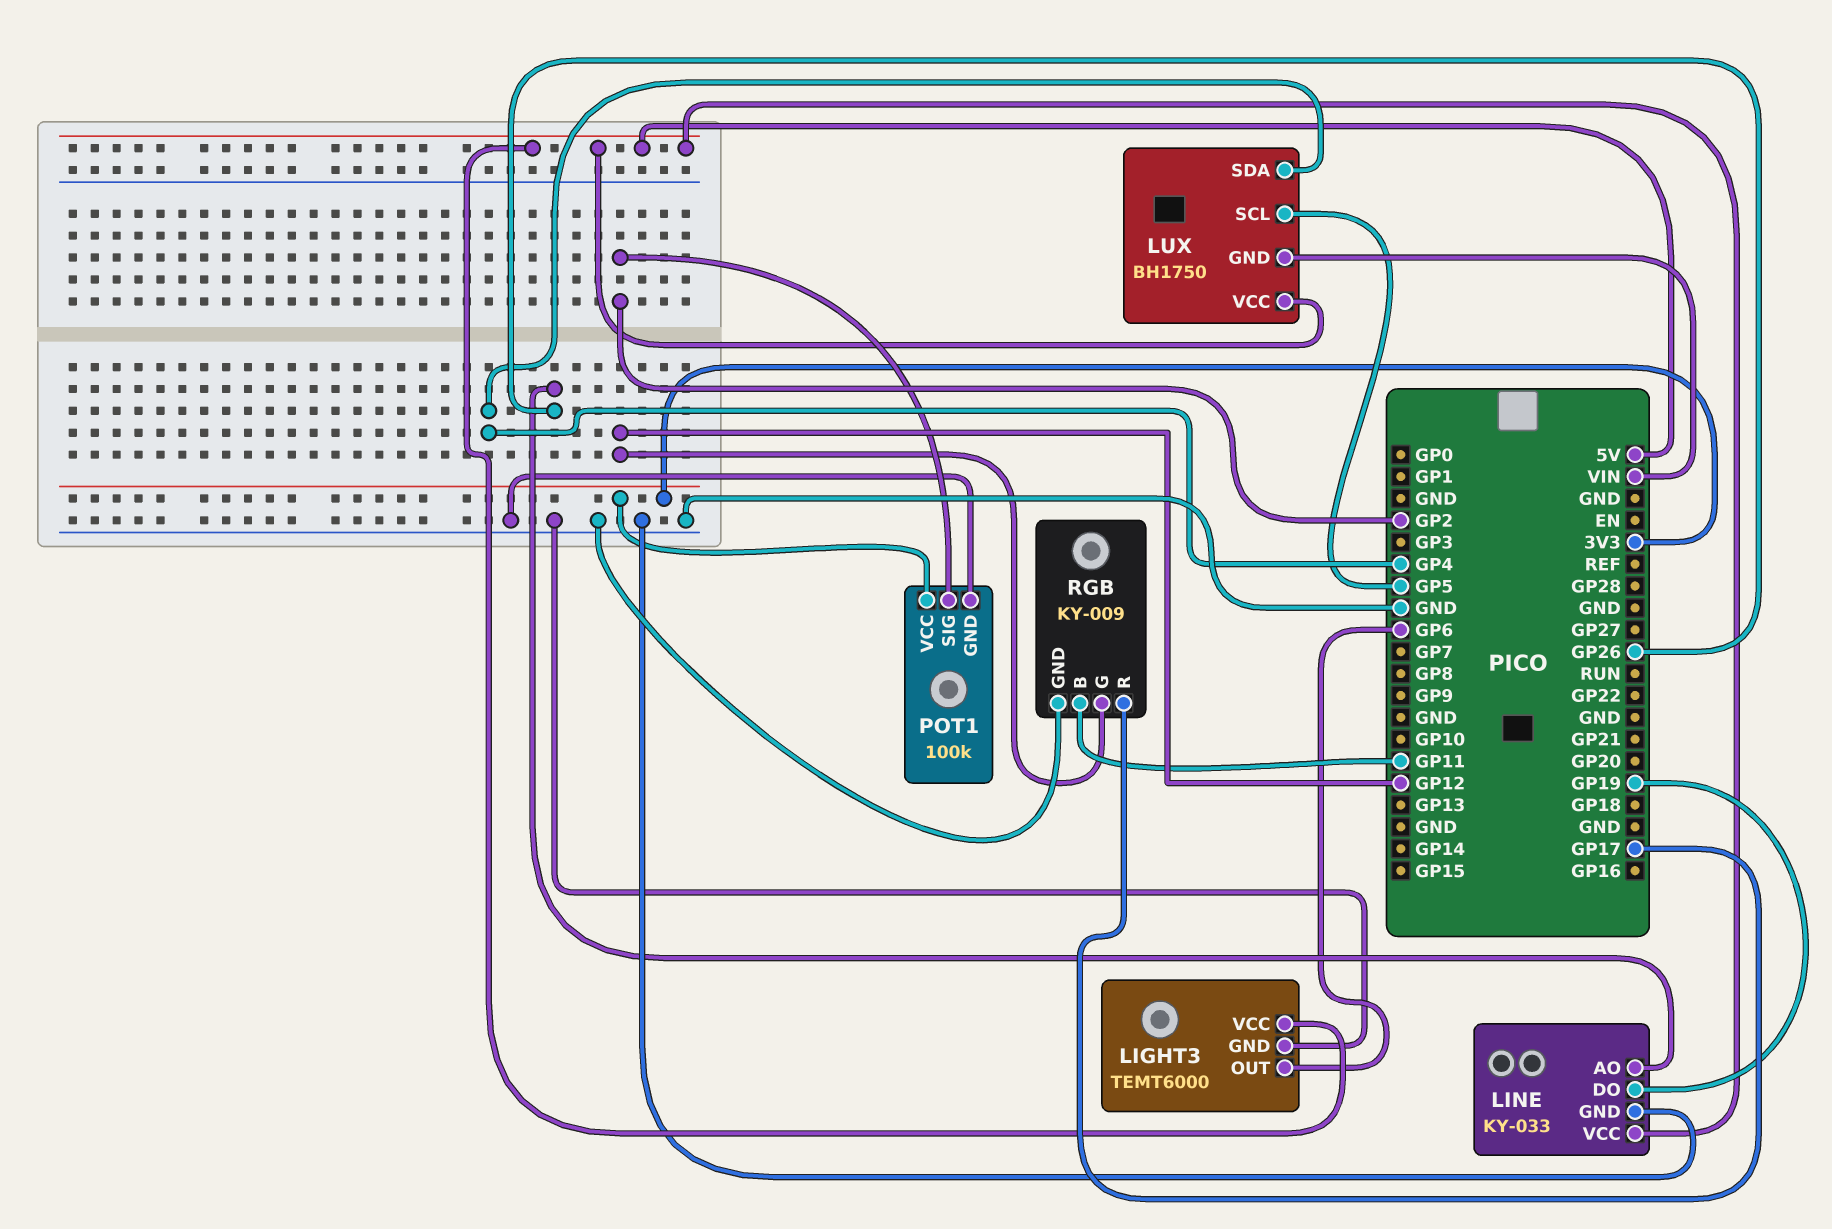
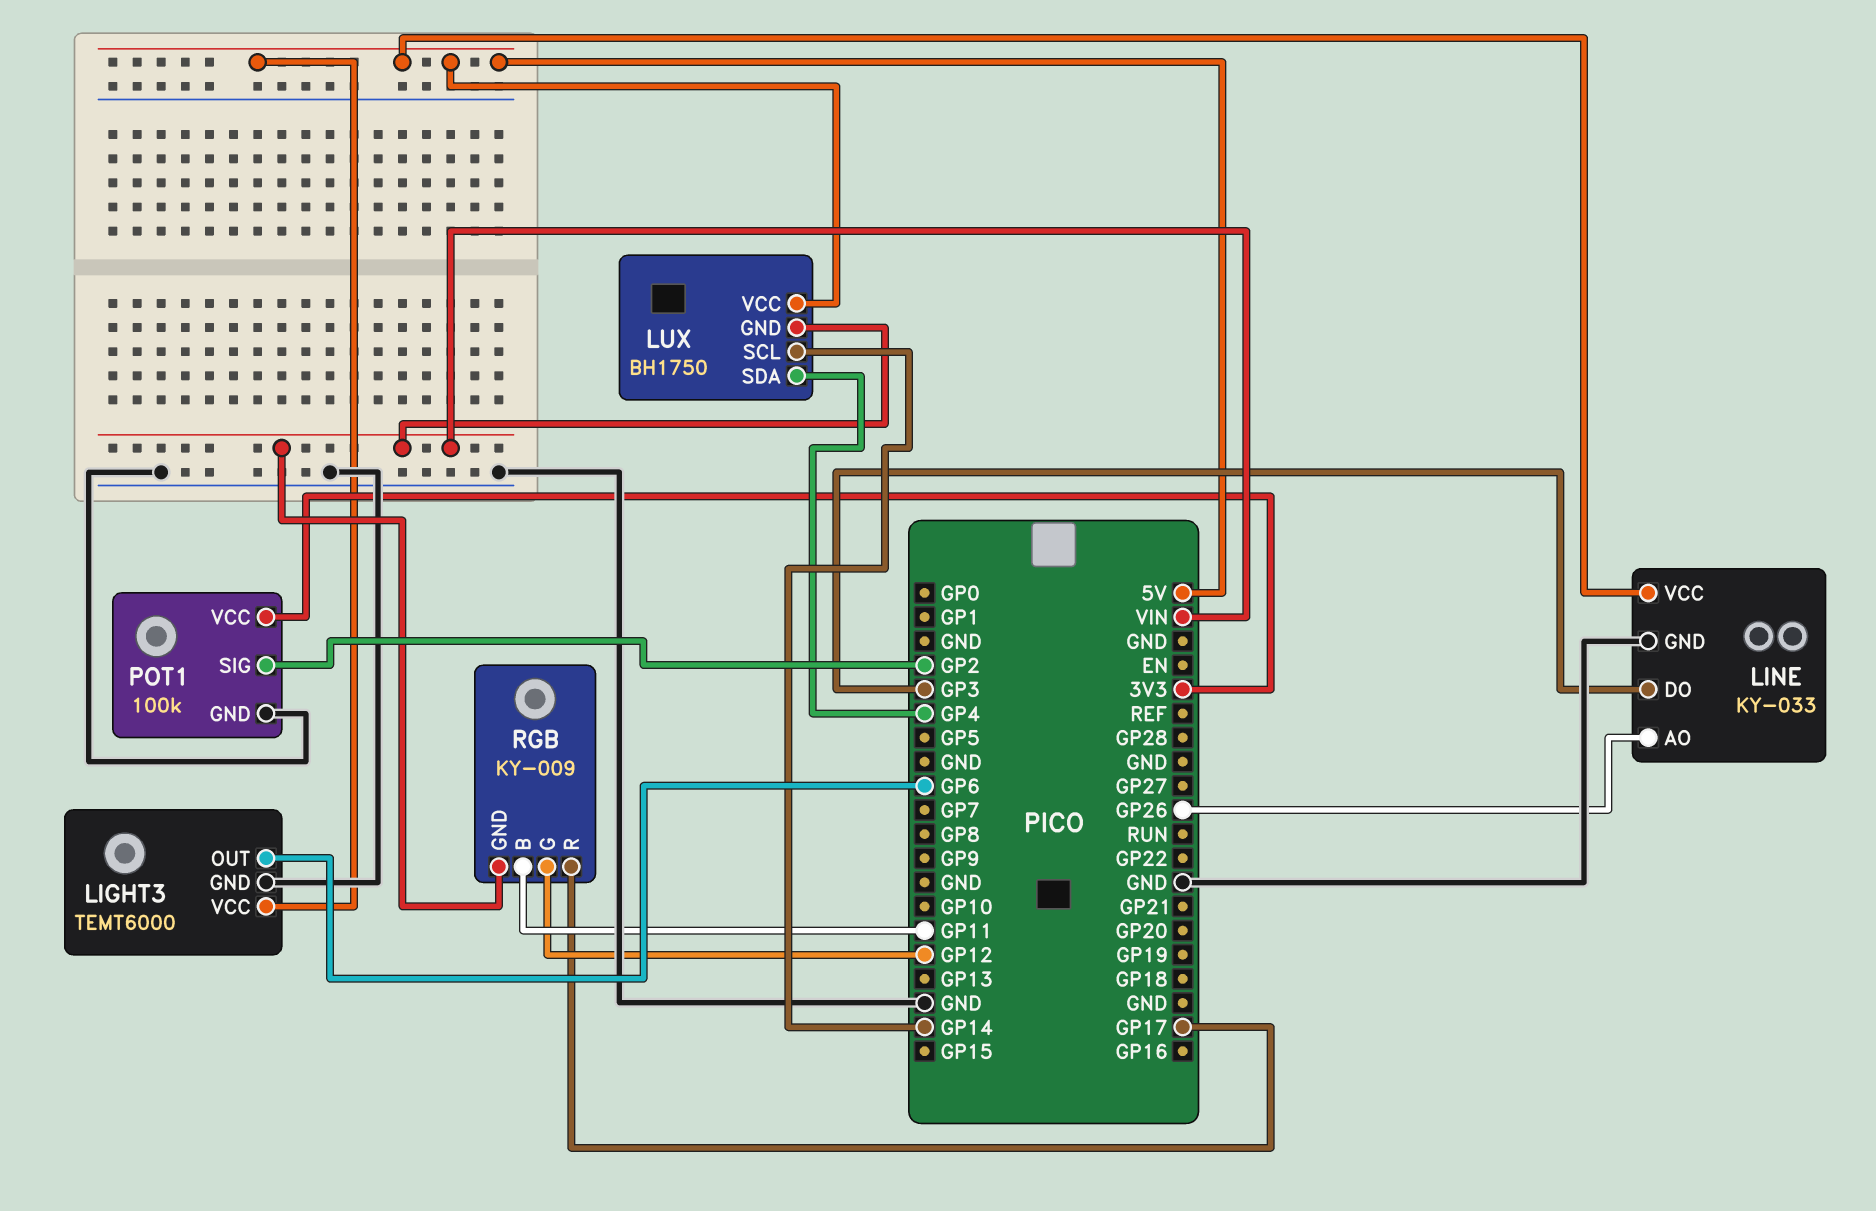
LINE pin DO: GP19 -> GP3
LUX pin SCL: GP5 -> GP14
RGB pin GND: GND -> VIN

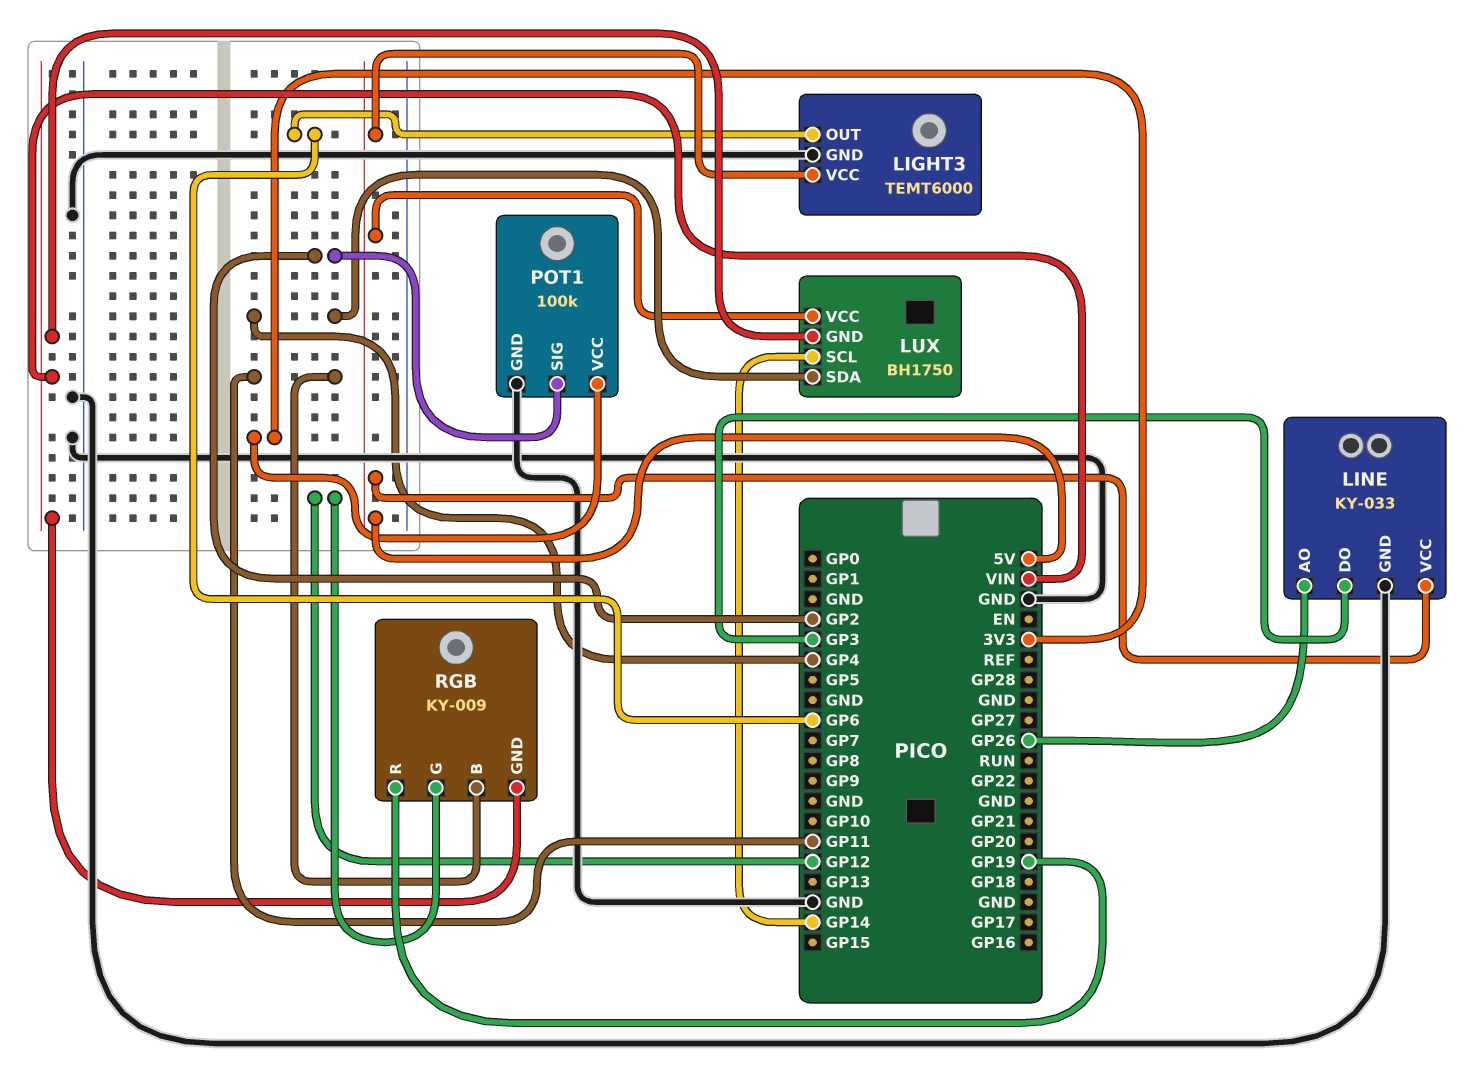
RGB pin R: GP17 -> GP19

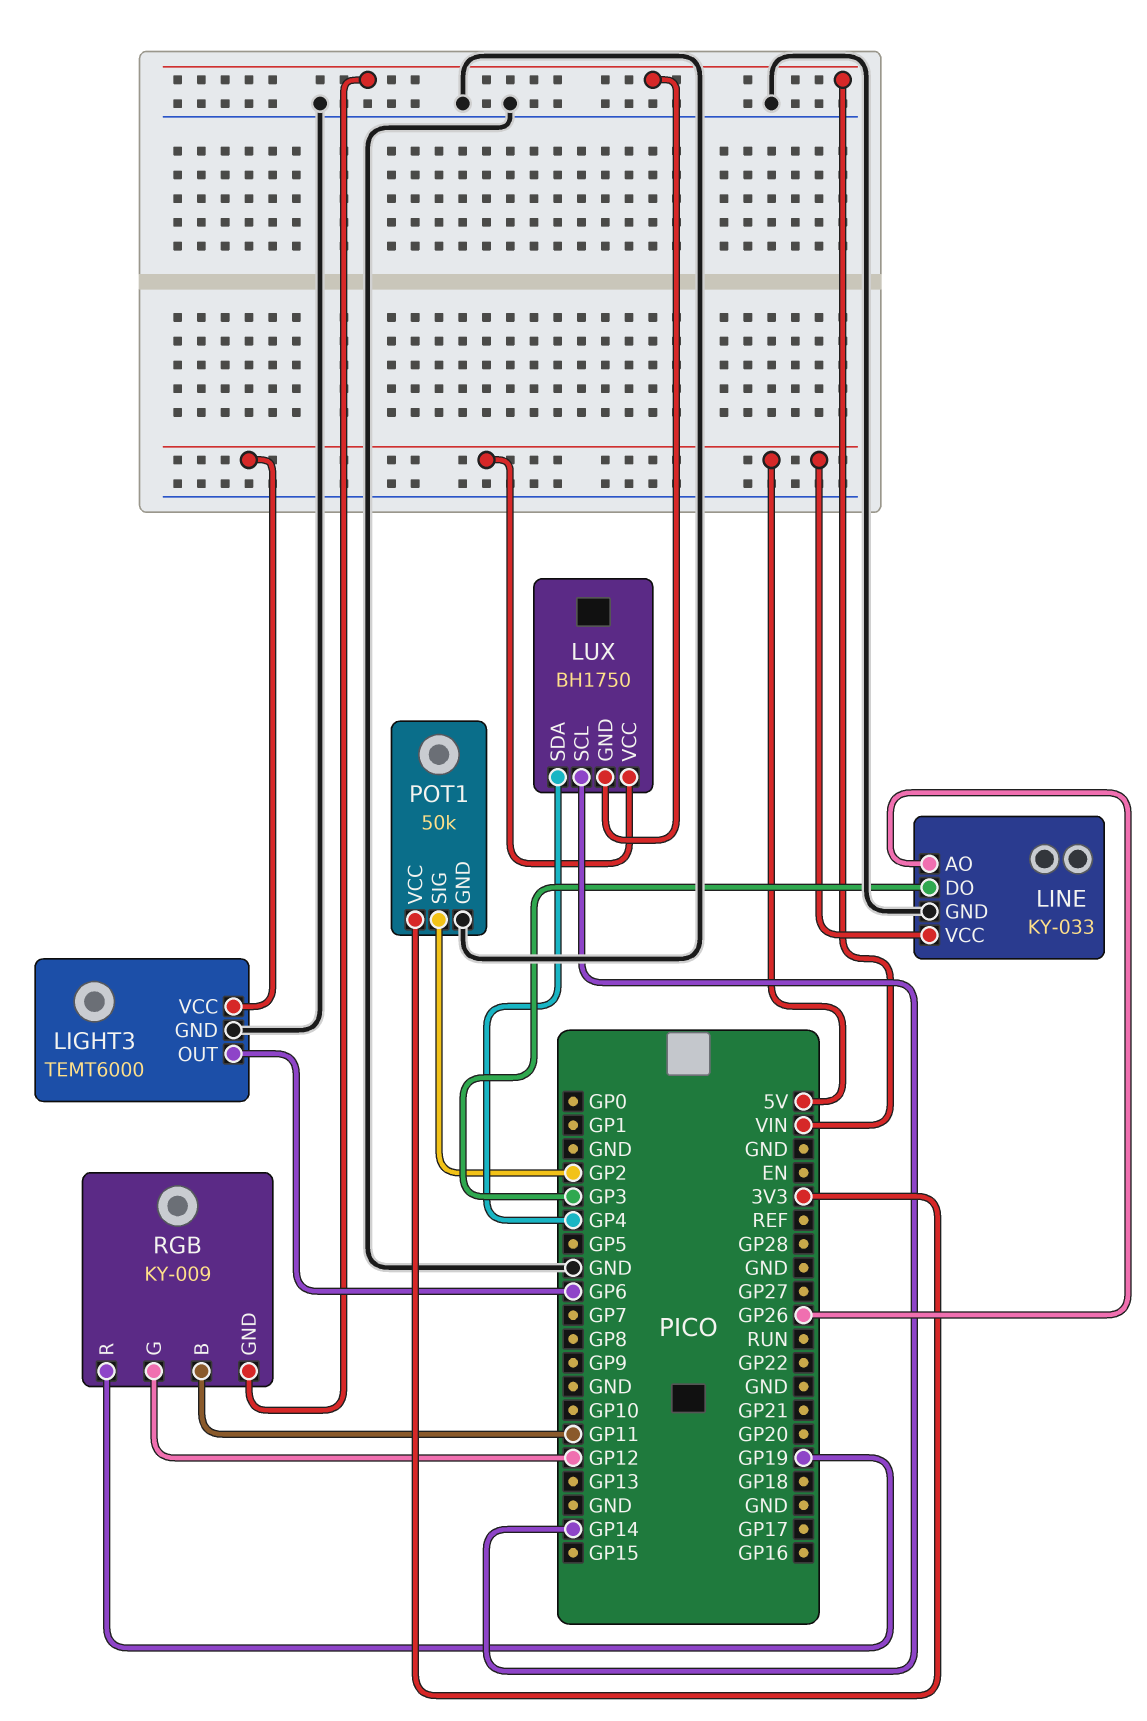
POT1: 100k -> 50k

